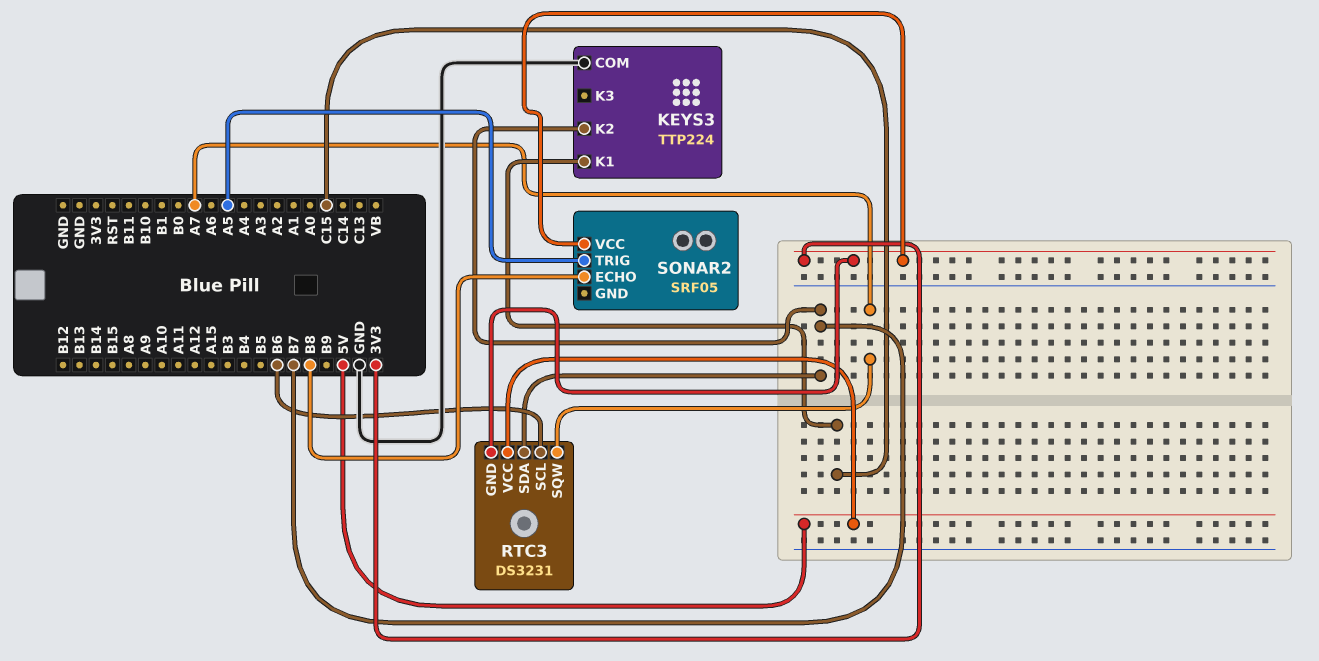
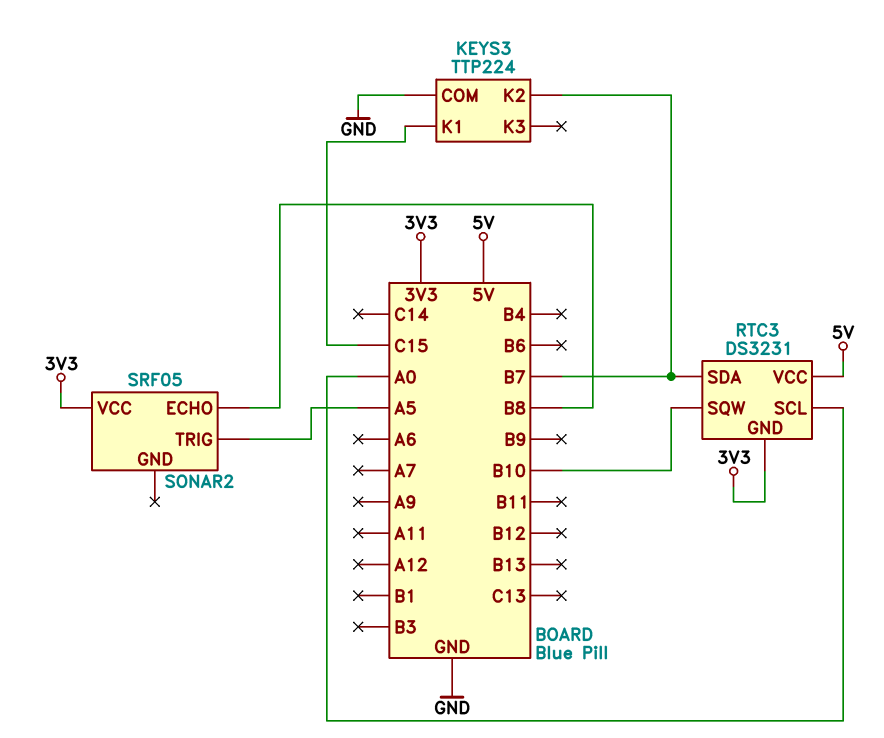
RTC3 pin SCL: B6 -> A0
RTC3 pin SQW: A7 -> B10

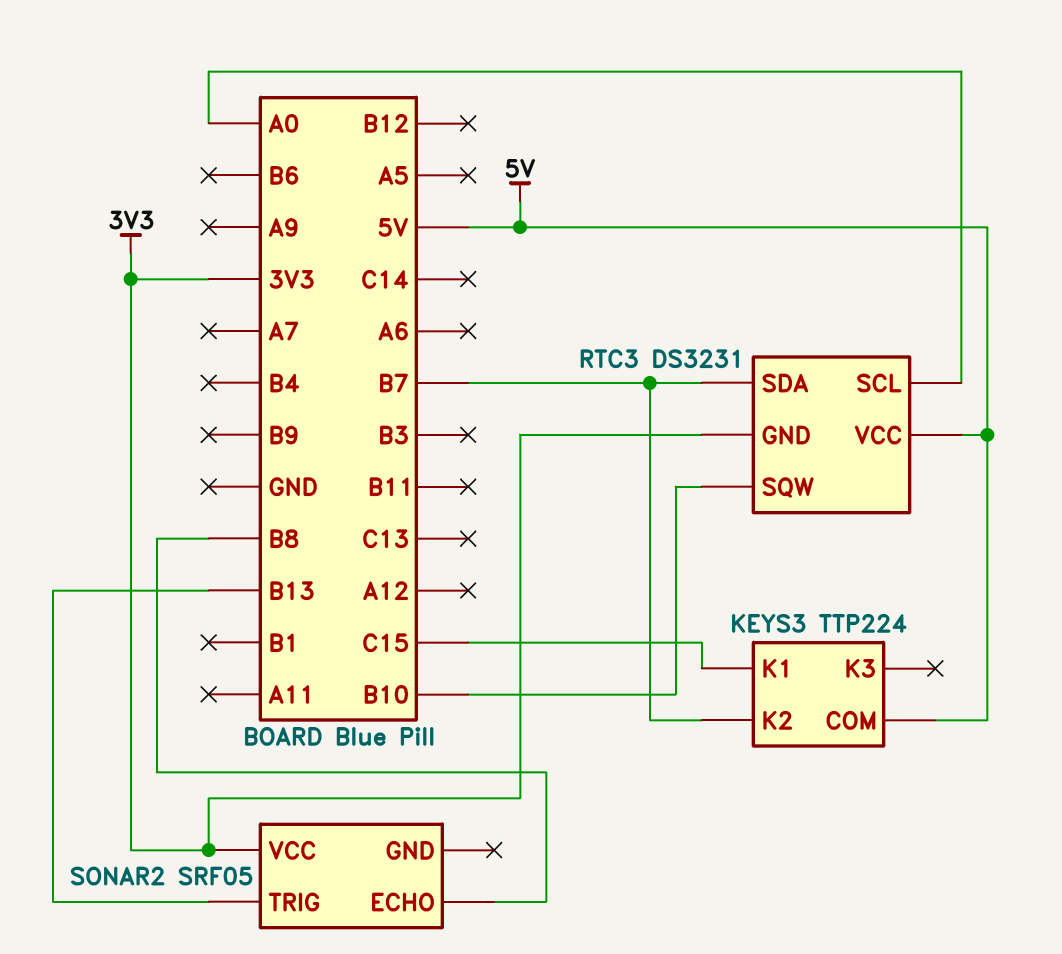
KEYS3 pin COM: GND -> 5V
SONAR2 pin TRIG: A5 -> B13

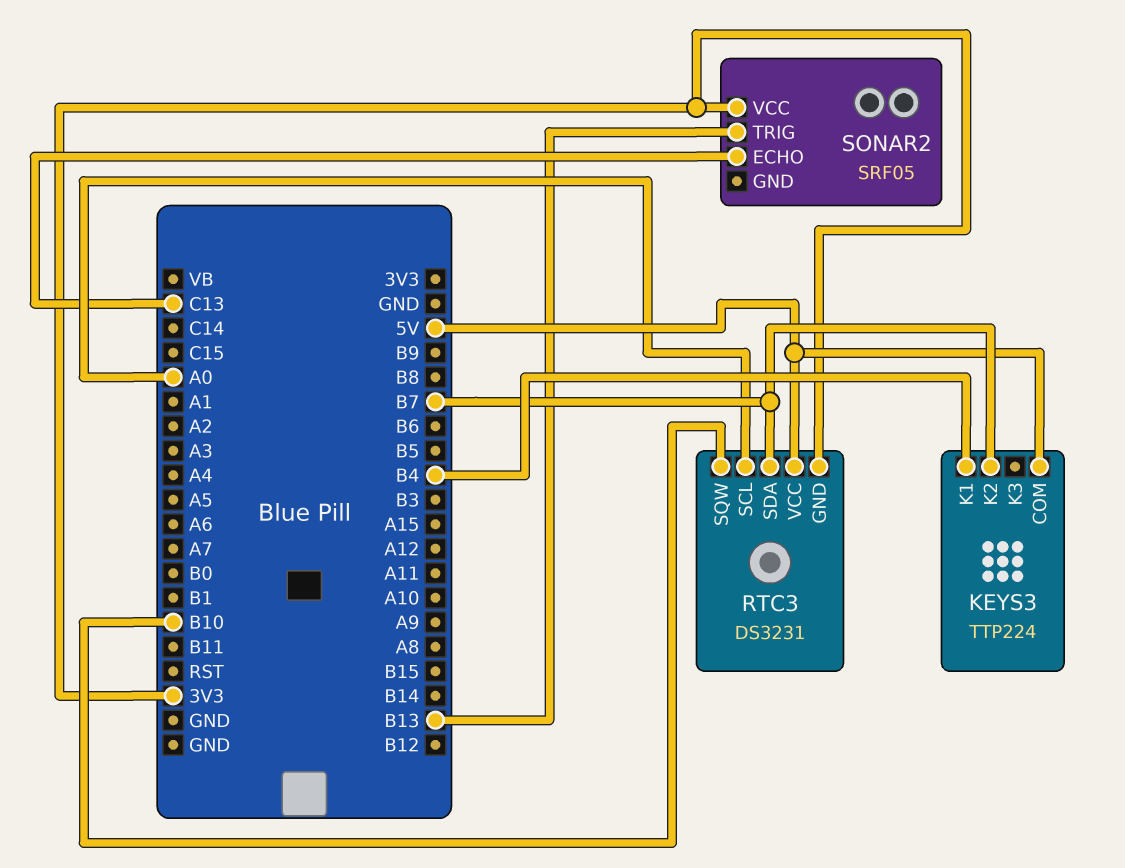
KEYS3 pin K1: C15 -> B4
SONAR2 pin ECHO: B8 -> C13

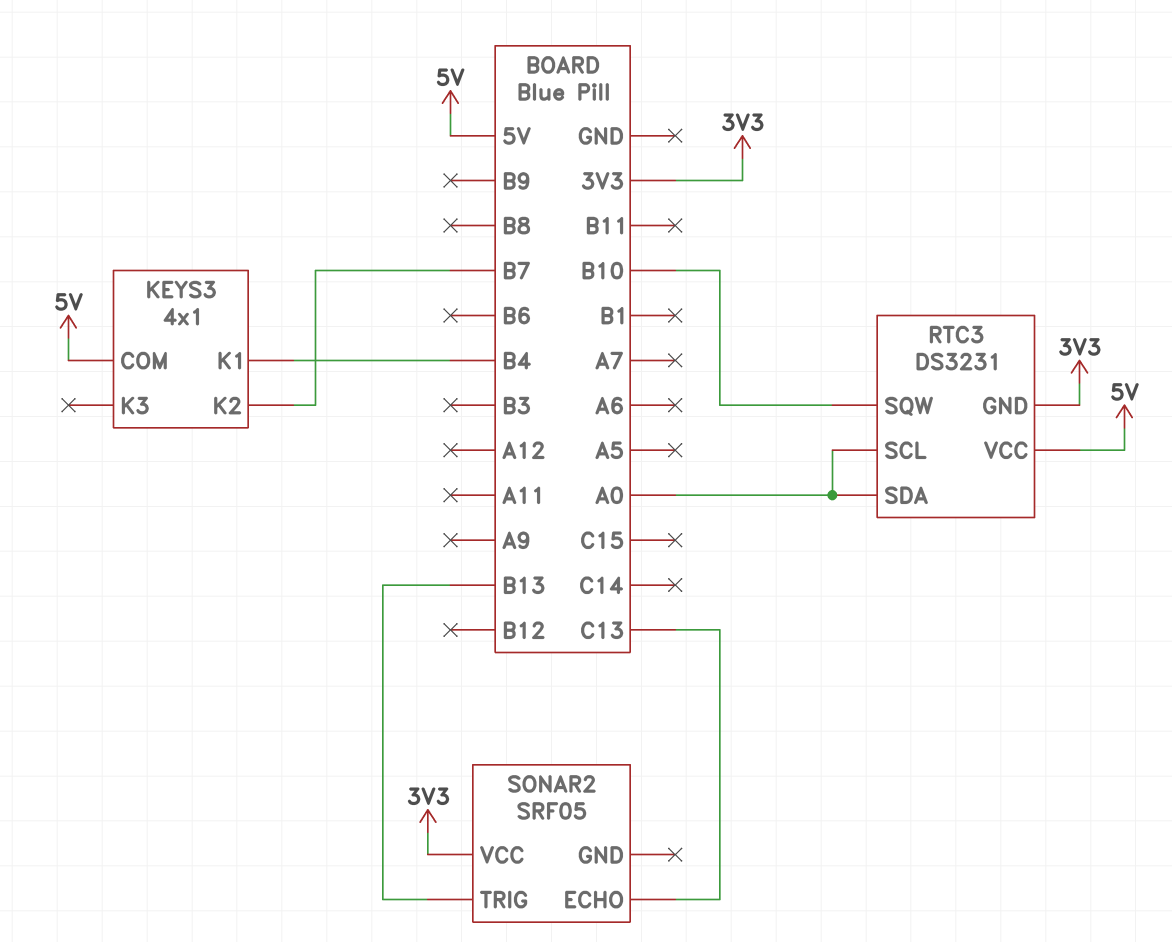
KEYS3: TTP224 -> 4x1
RTC3 pin SDA: B7 -> A0

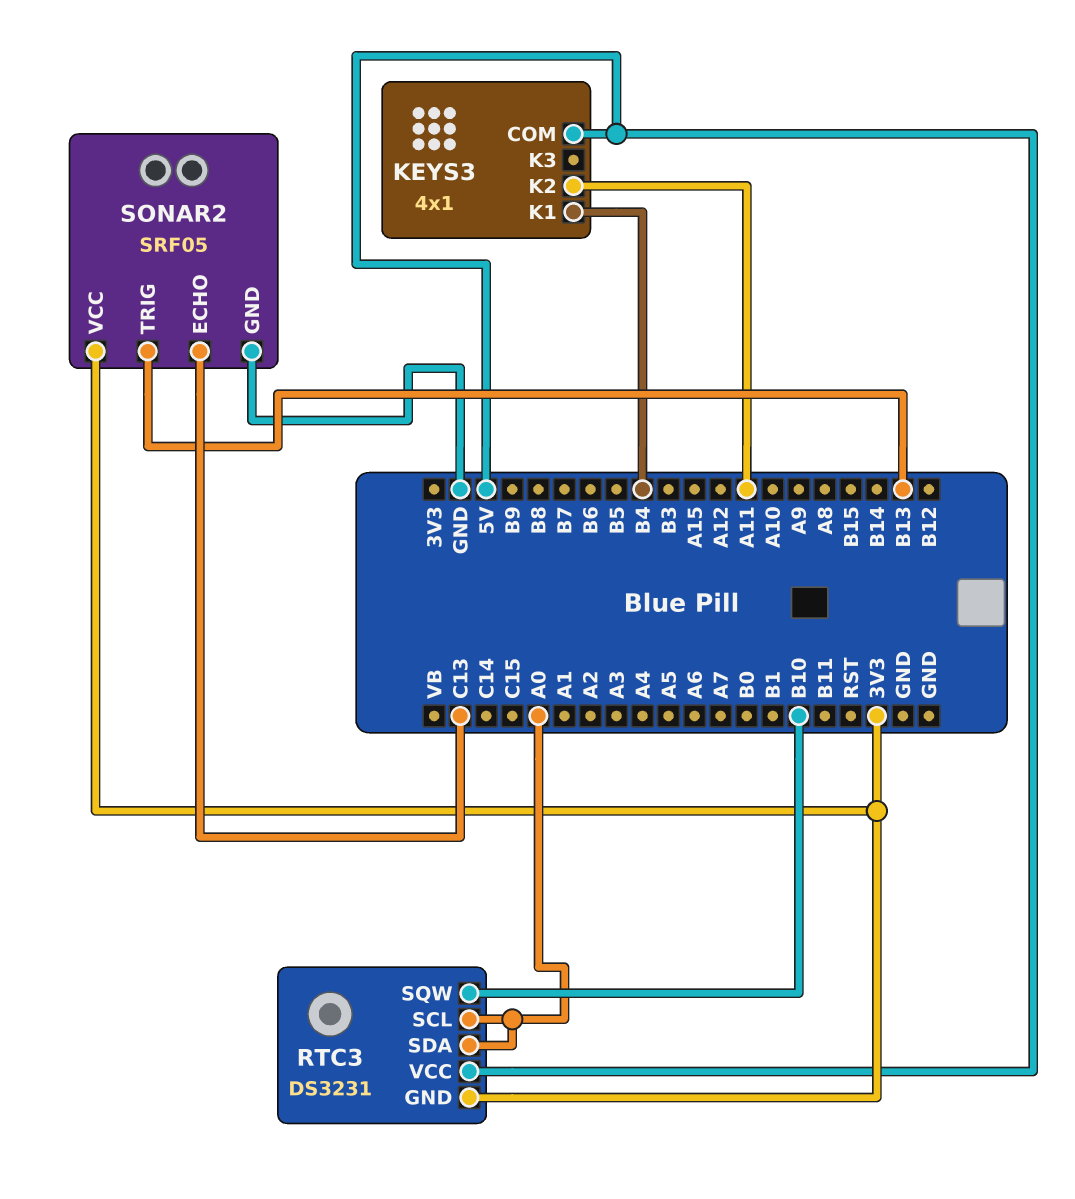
KEYS3 pin K2: B7 -> A11
SONAR2 pin GND: none -> GND

